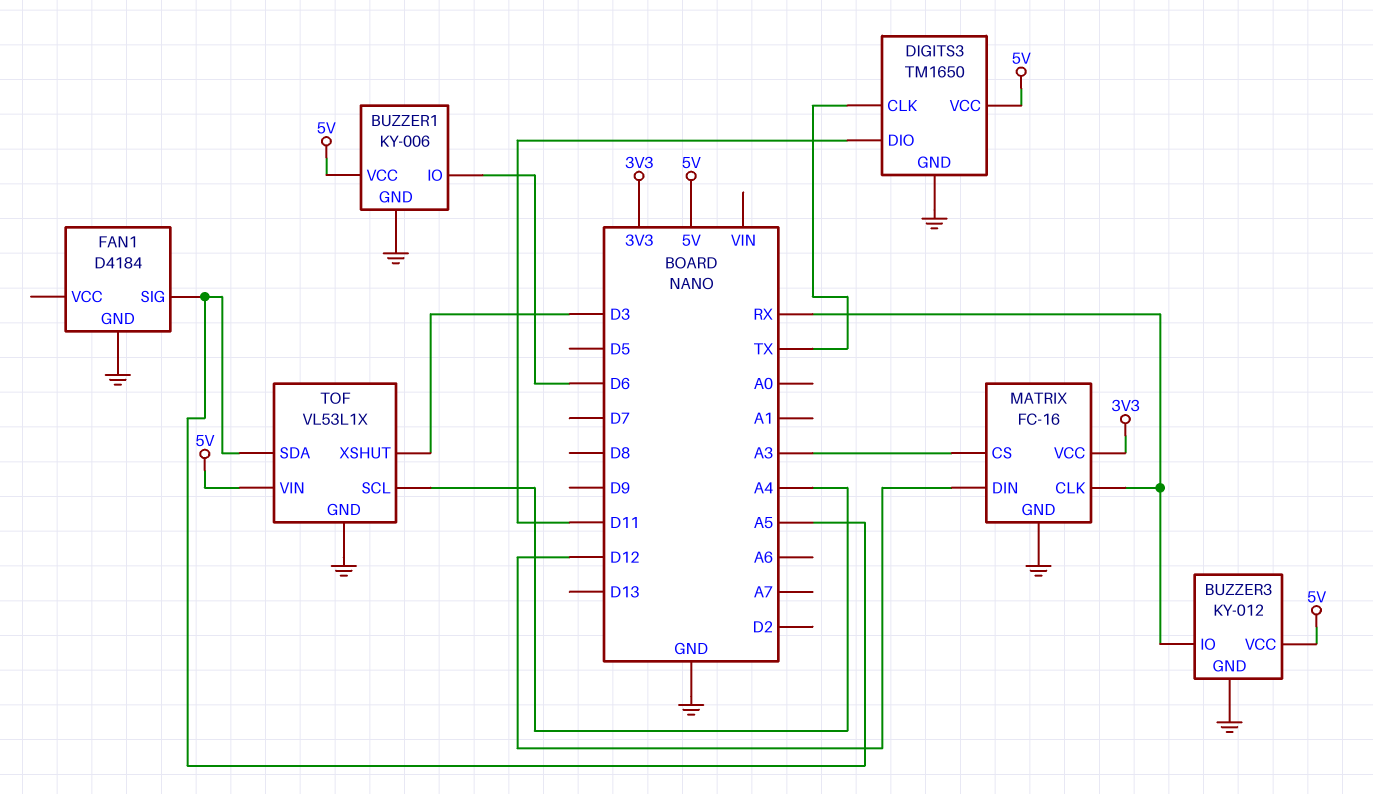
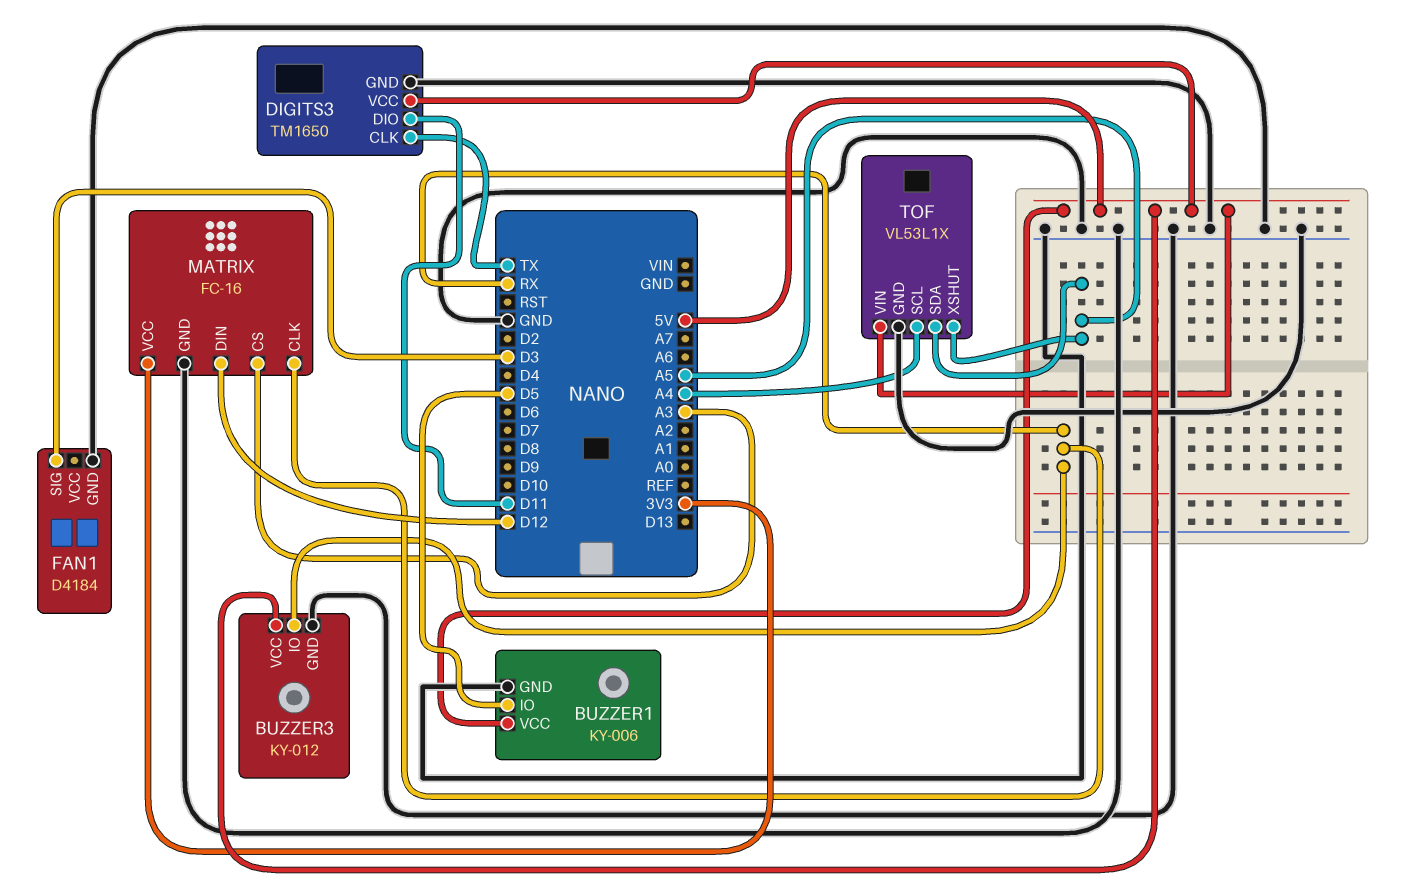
BUZZER1 pin IO: D6 -> D5
FAN1 pin SIG: A5 -> D3
TOF pin XSHUT: D3 -> A5

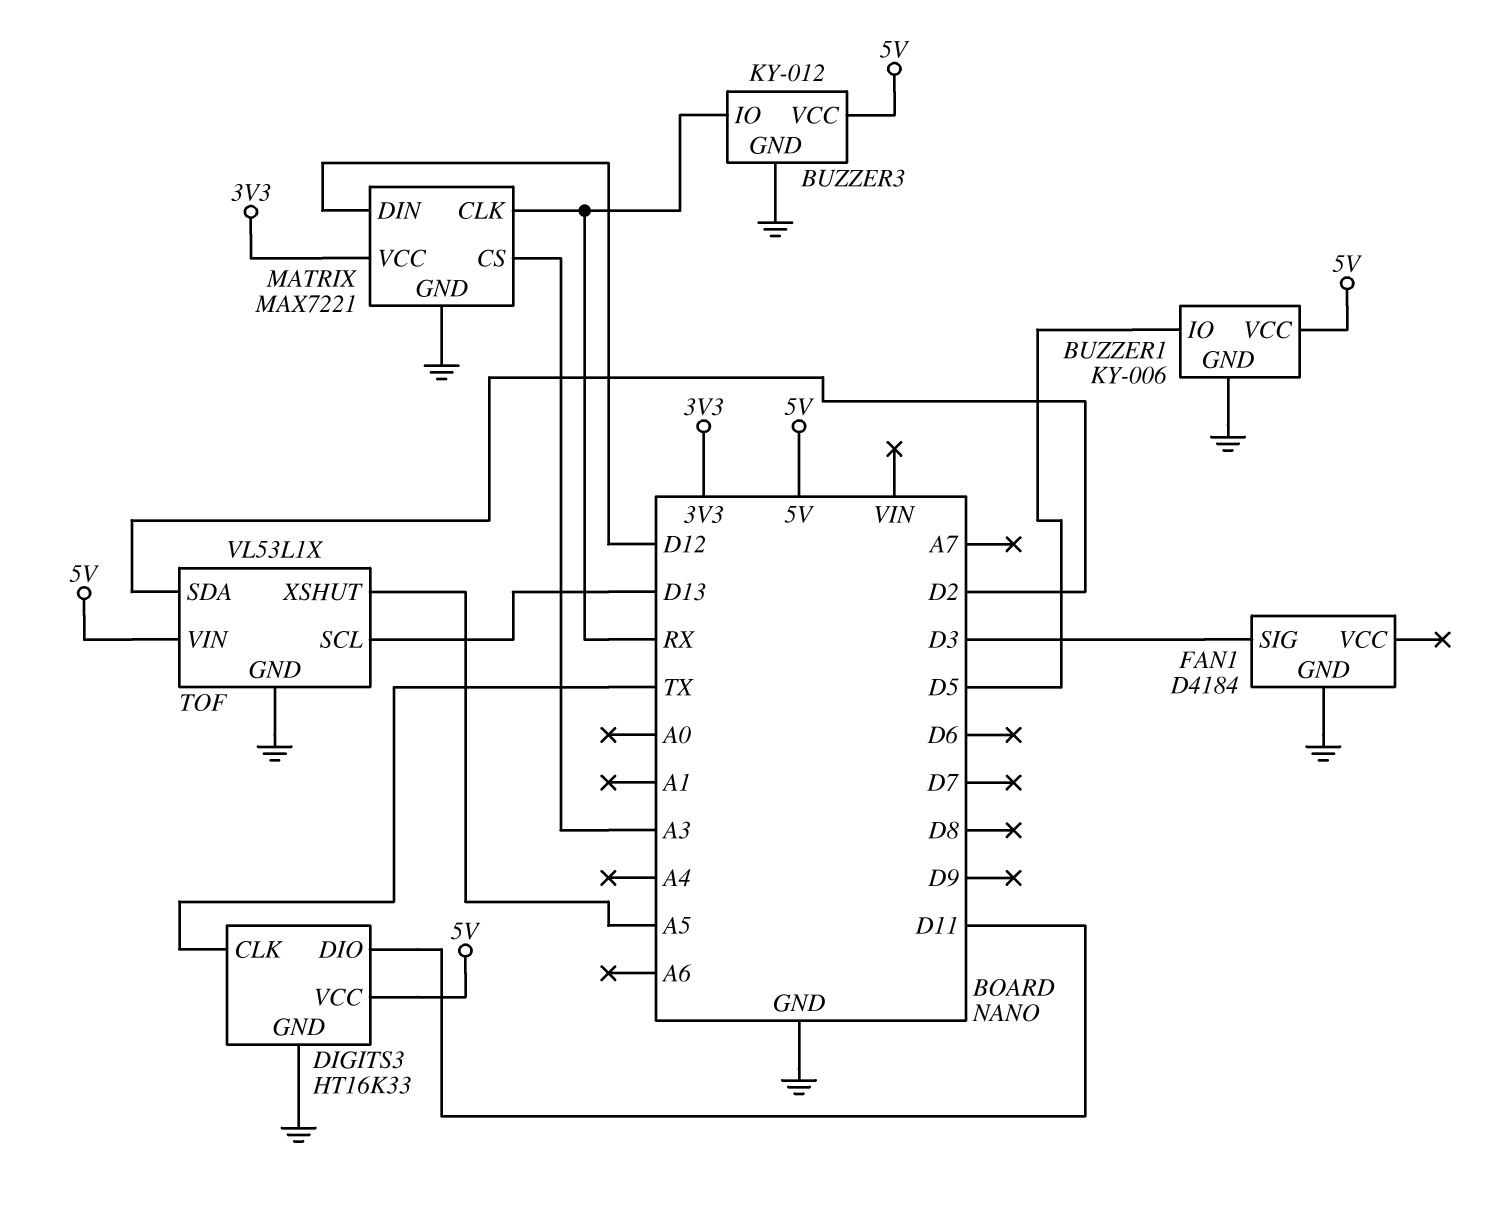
DIGITS3: TM1650 -> HT16K33
MATRIX: FC-16 -> MAX7221
TOF pin SCL: A4 -> D13
TOF pin SDA: A5 -> D2

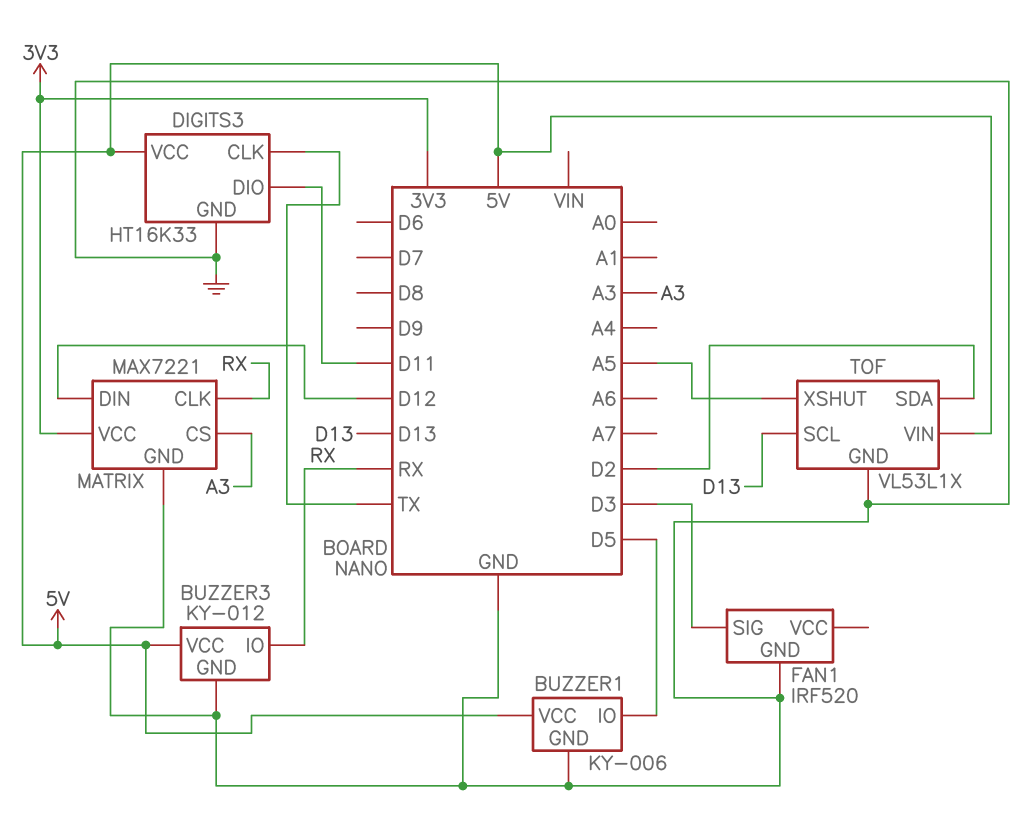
FAN1: D4184 -> IRF520

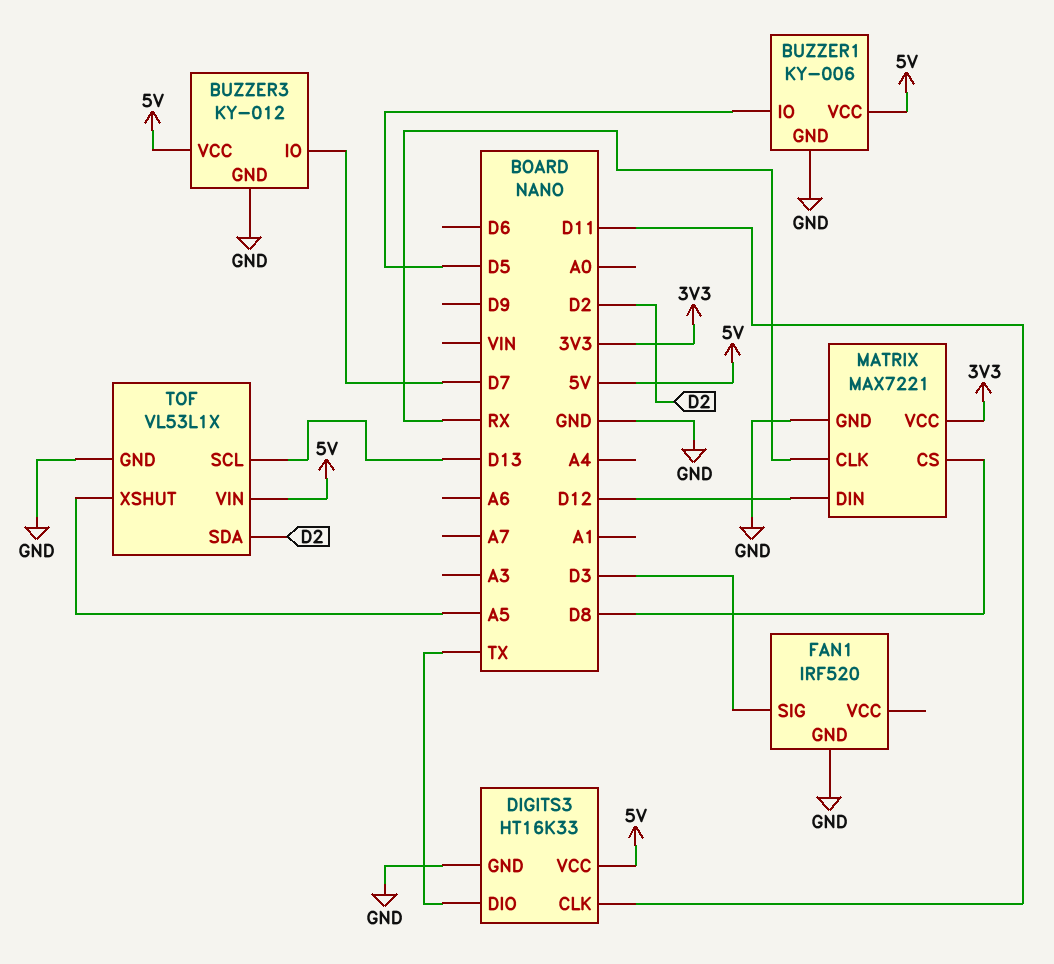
BUZZER3 pin IO: RX -> D7
DIGITS3 pin CLK: TX -> D11
DIGITS3 pin DIO: D11 -> TX
MATRIX pin CS: A3 -> D8

